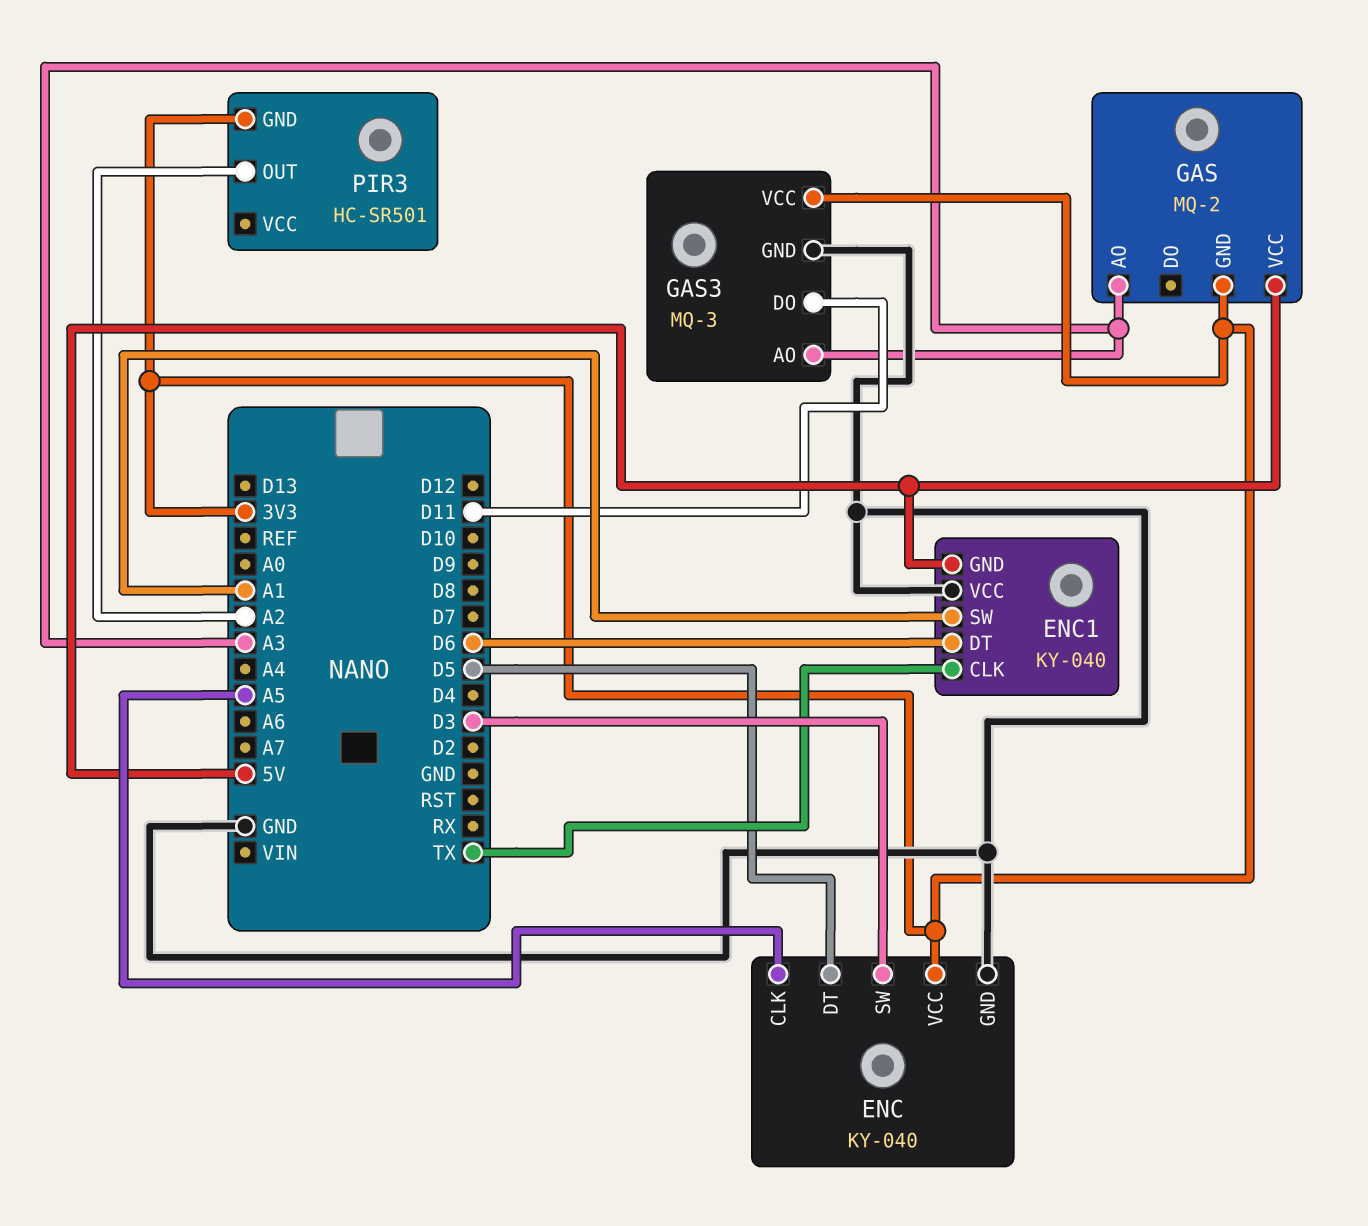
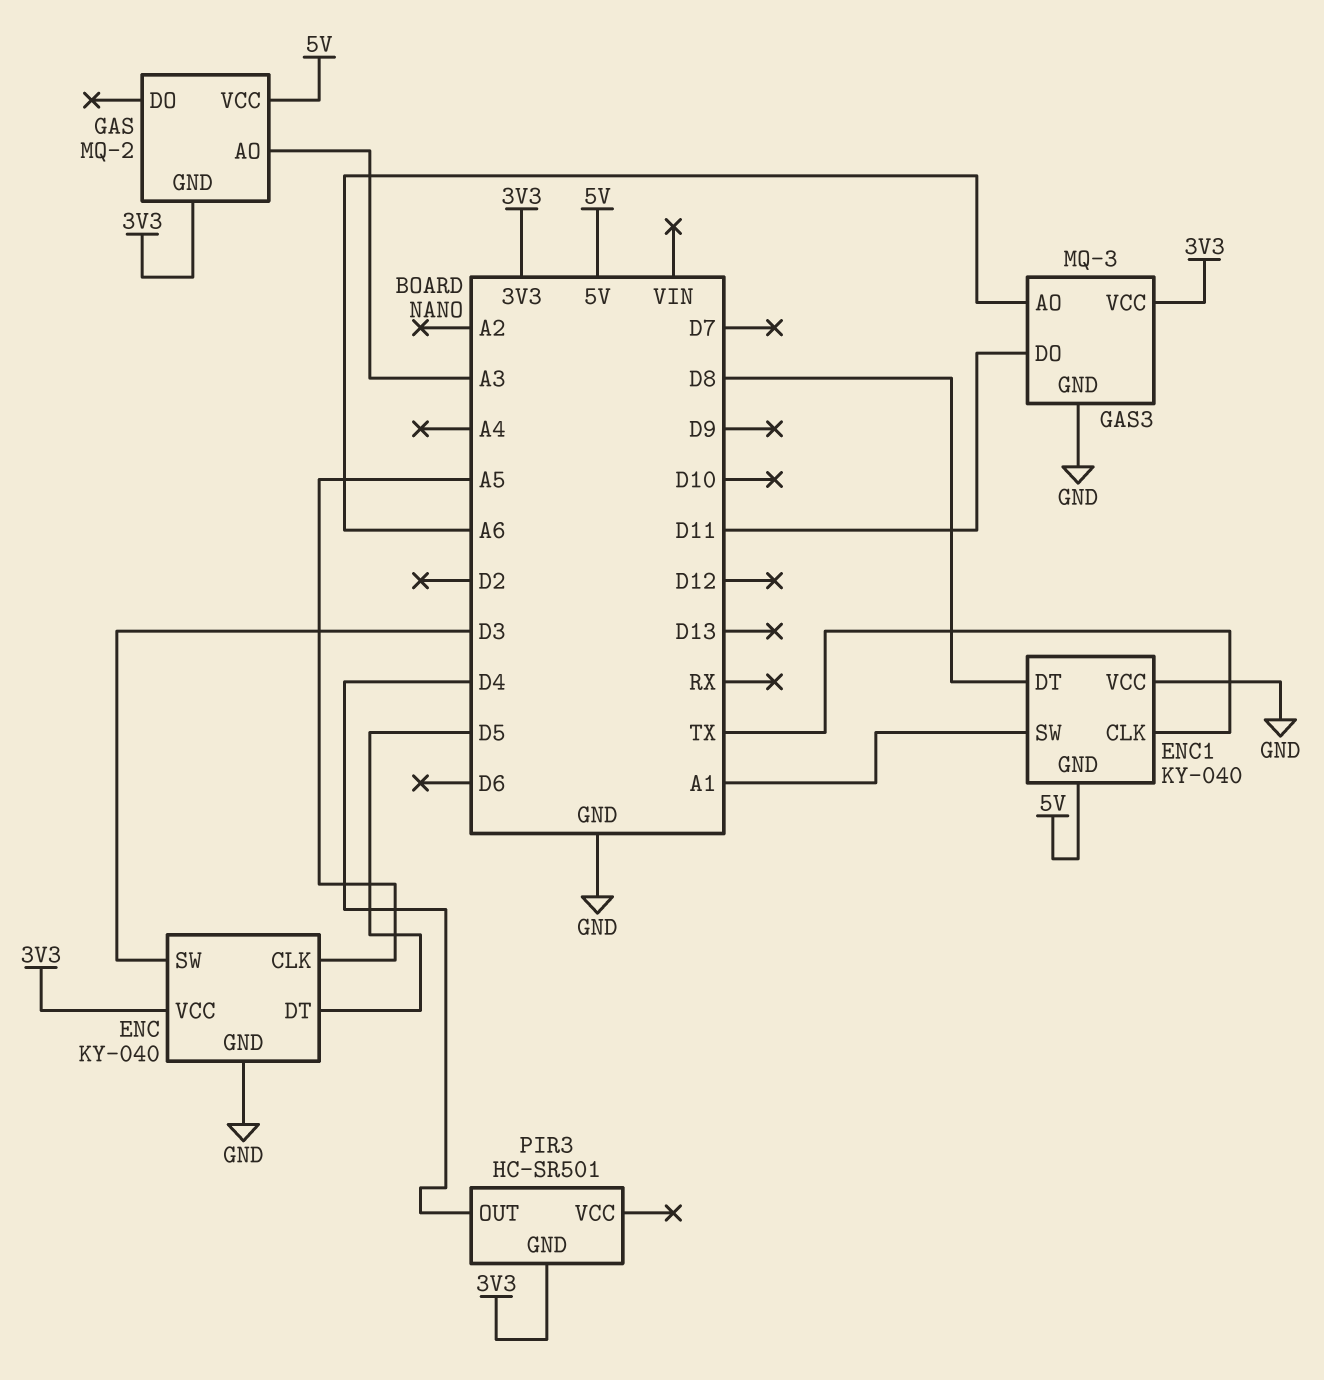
ENC1 pin DT: D6 -> D8
GAS3 pin AO: A3 -> A6
PIR3 pin OUT: A2 -> D4

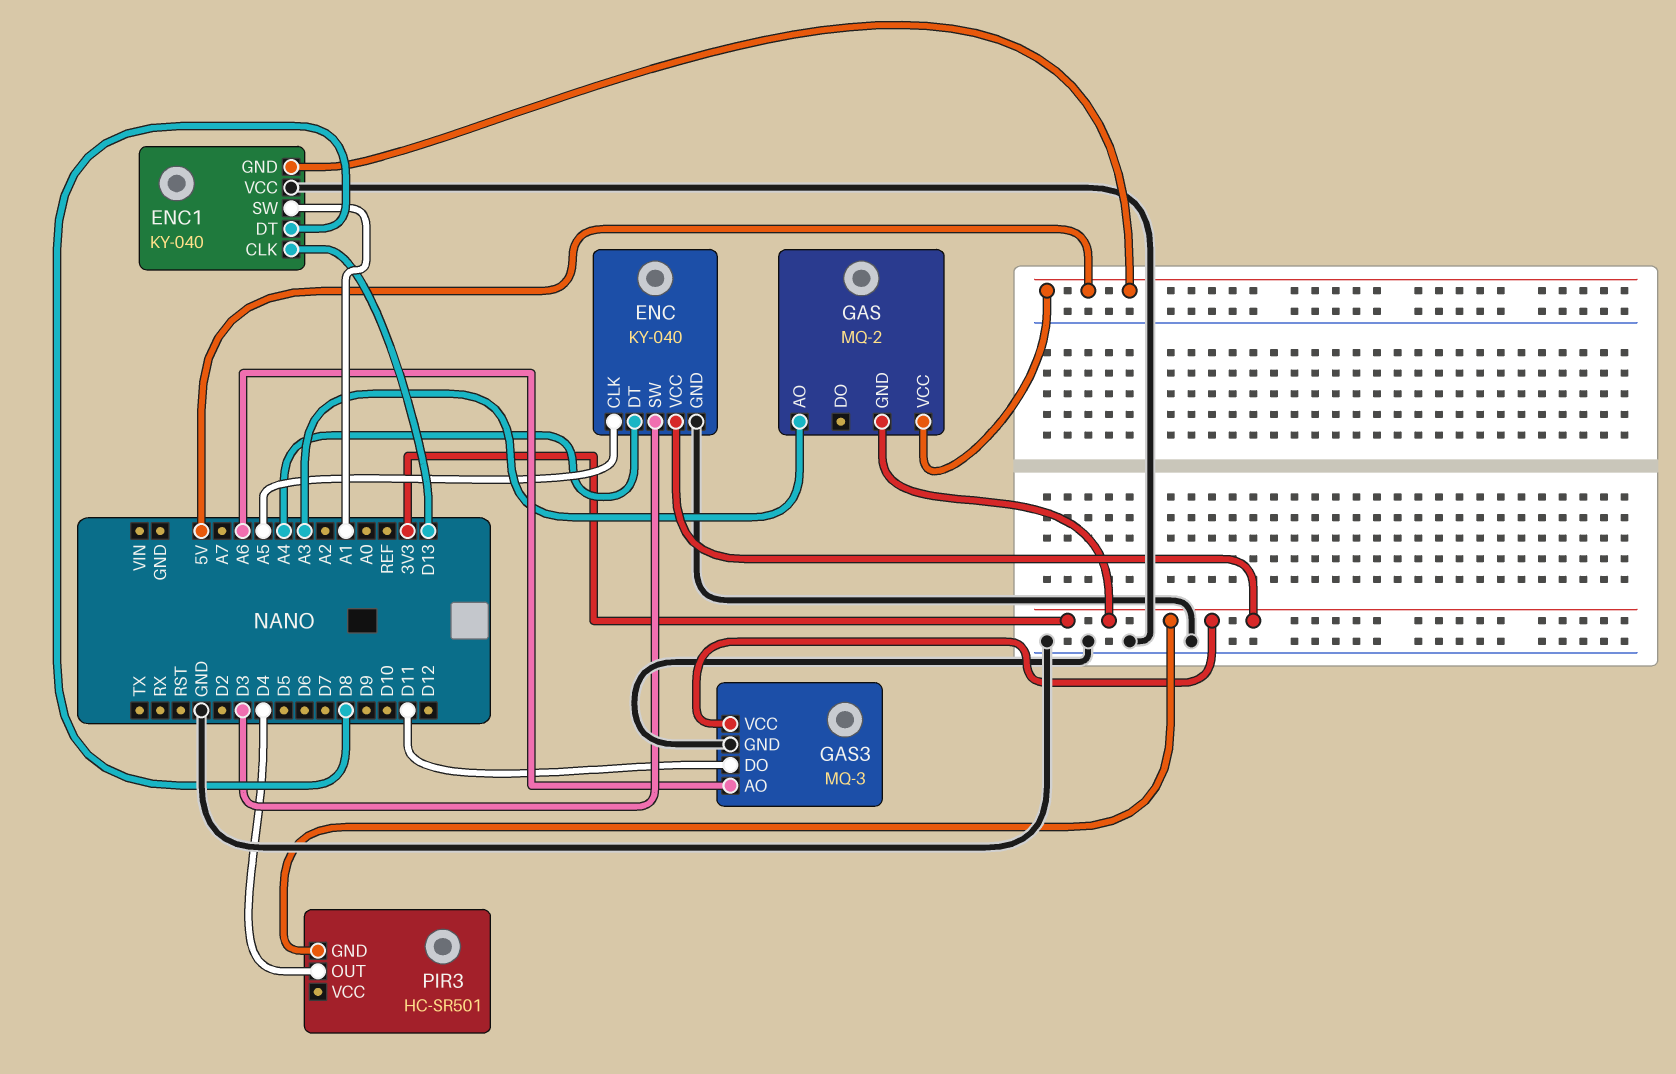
ENC pin DT: D5 -> A4
ENC1 pin CLK: TX -> D13

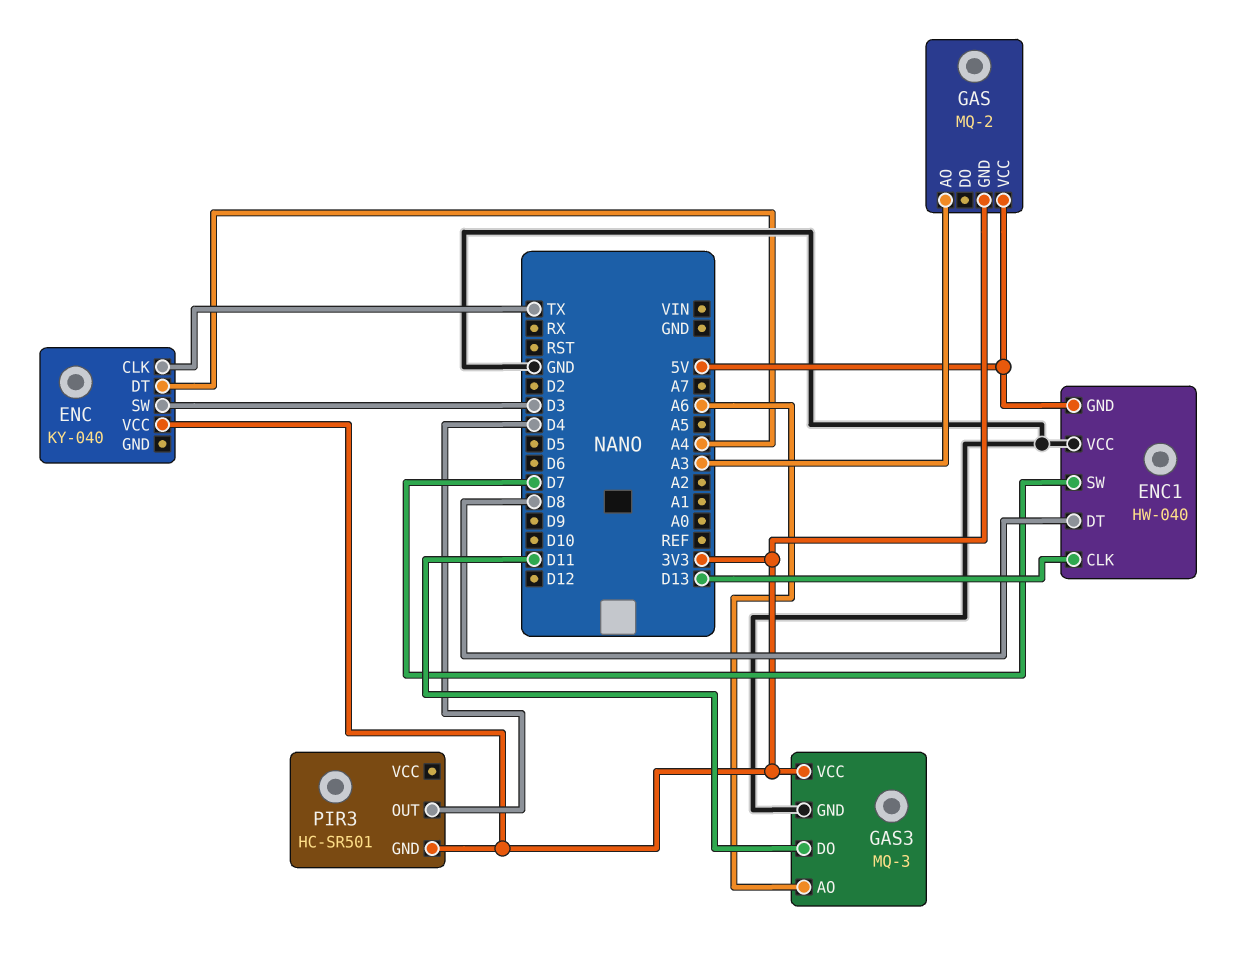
ENC pin CLK: A5 -> TX
ENC pin GND: GND -> none
ENC1: KY-040 -> HW-040
ENC1 pin SW: A1 -> D7

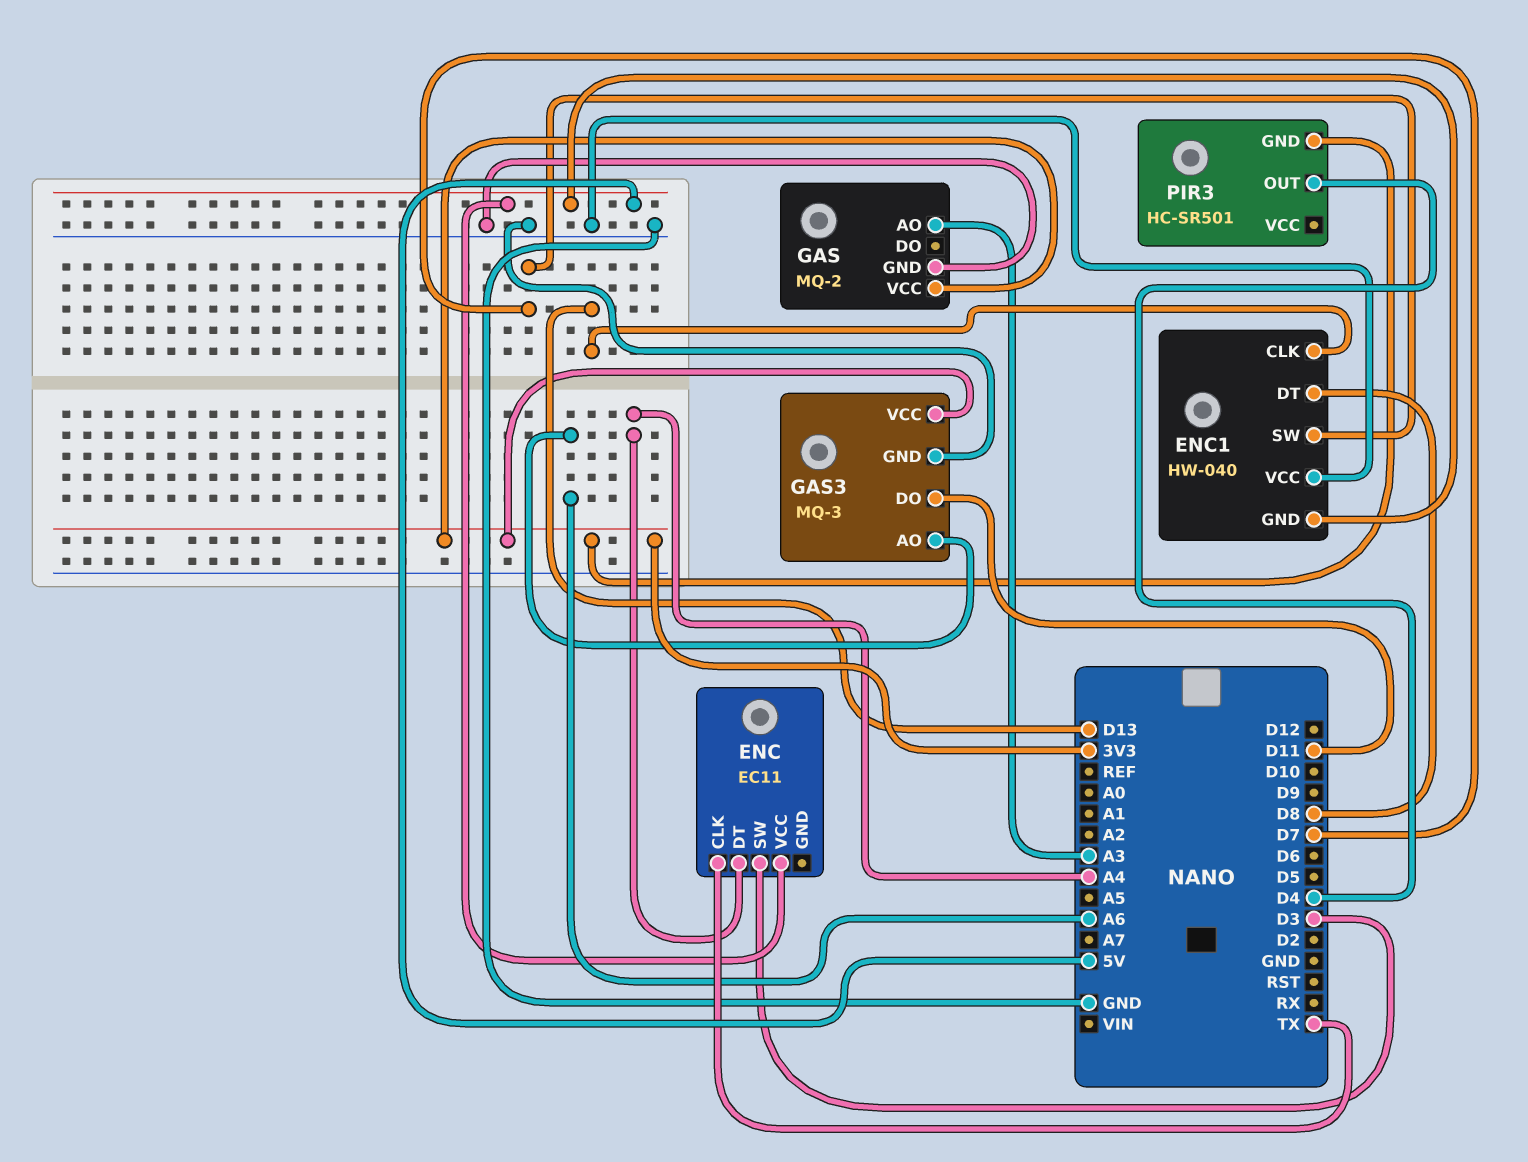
ENC: KY-040 -> EC11
ENC pin VCC: 3V3 -> 5V
GAS pin GND: 3V3 -> GND
GAS pin VCC: 5V -> 3V3

